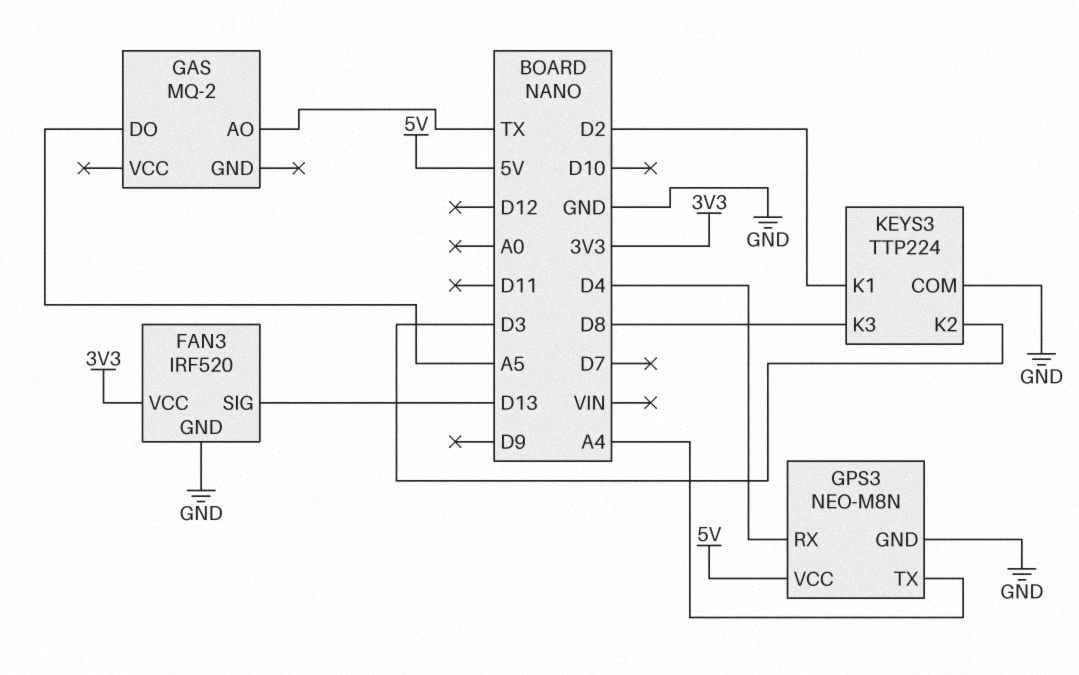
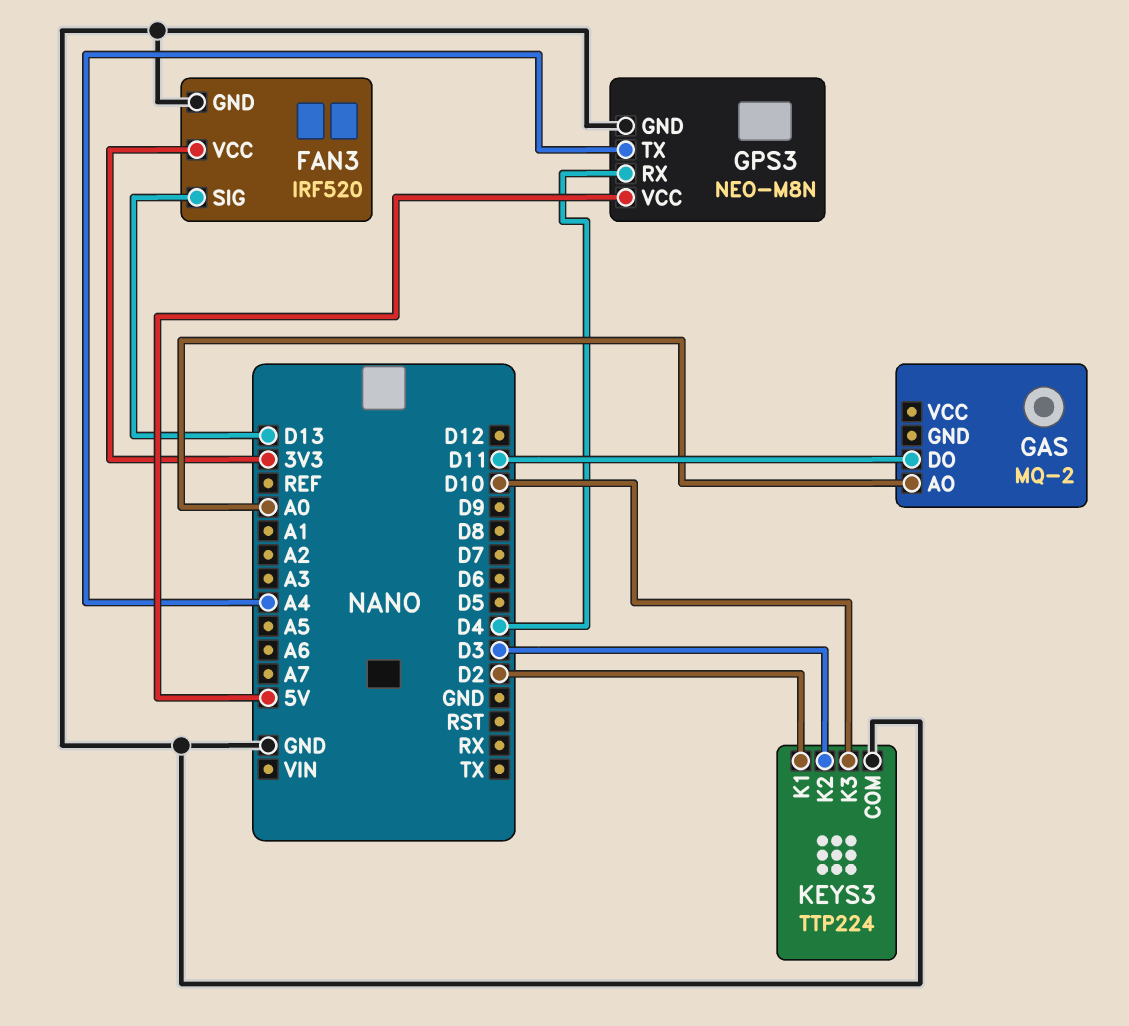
GAS pin AO: TX -> A0
GAS pin DO: A5 -> D11
KEYS3 pin K3: D8 -> D10

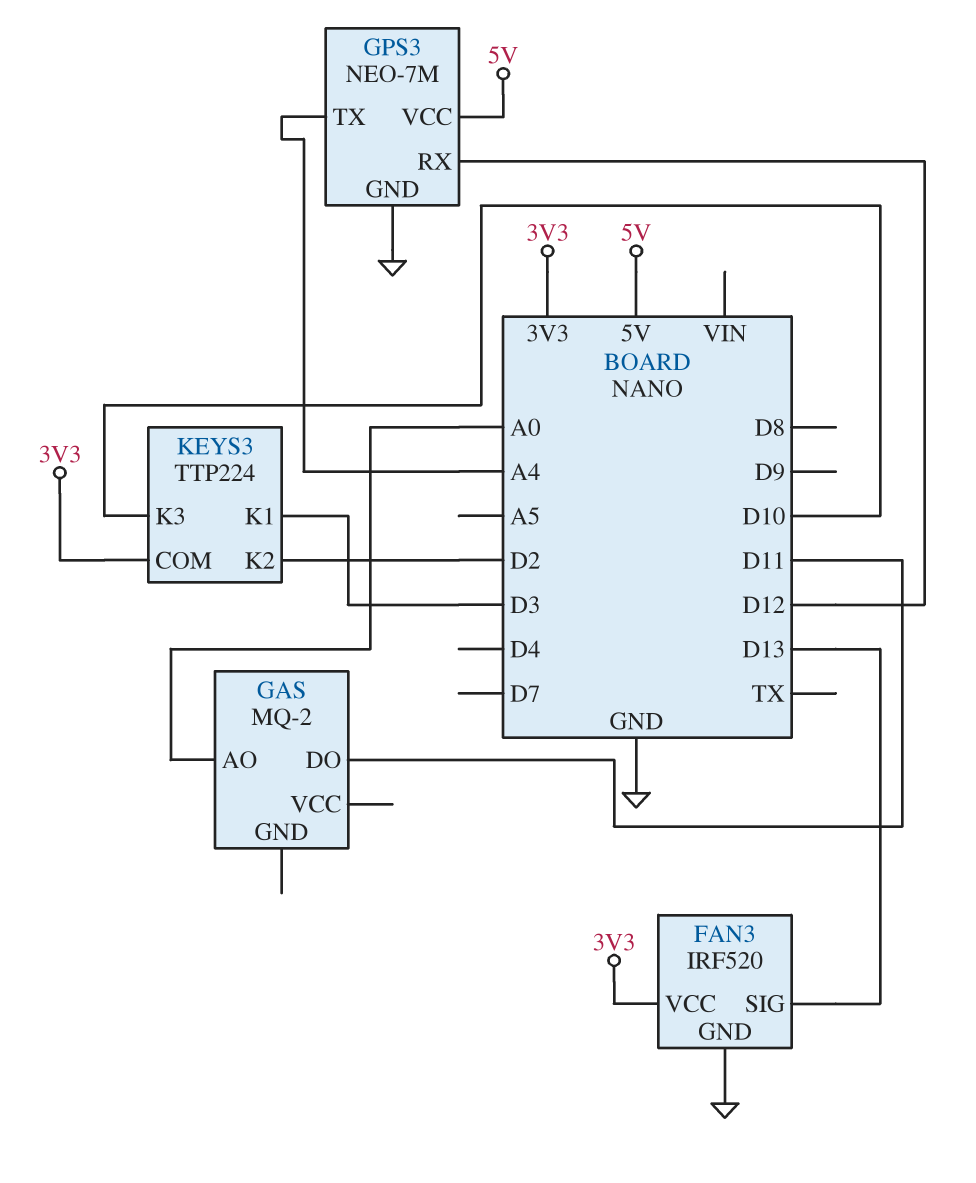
GPS3: NEO-M8N -> NEO-7M
GPS3 pin RX: D4 -> D12
KEYS3 pin COM: GND -> 3V3
KEYS3 pin K1: D2 -> D3
KEYS3 pin K2: D3 -> D2

